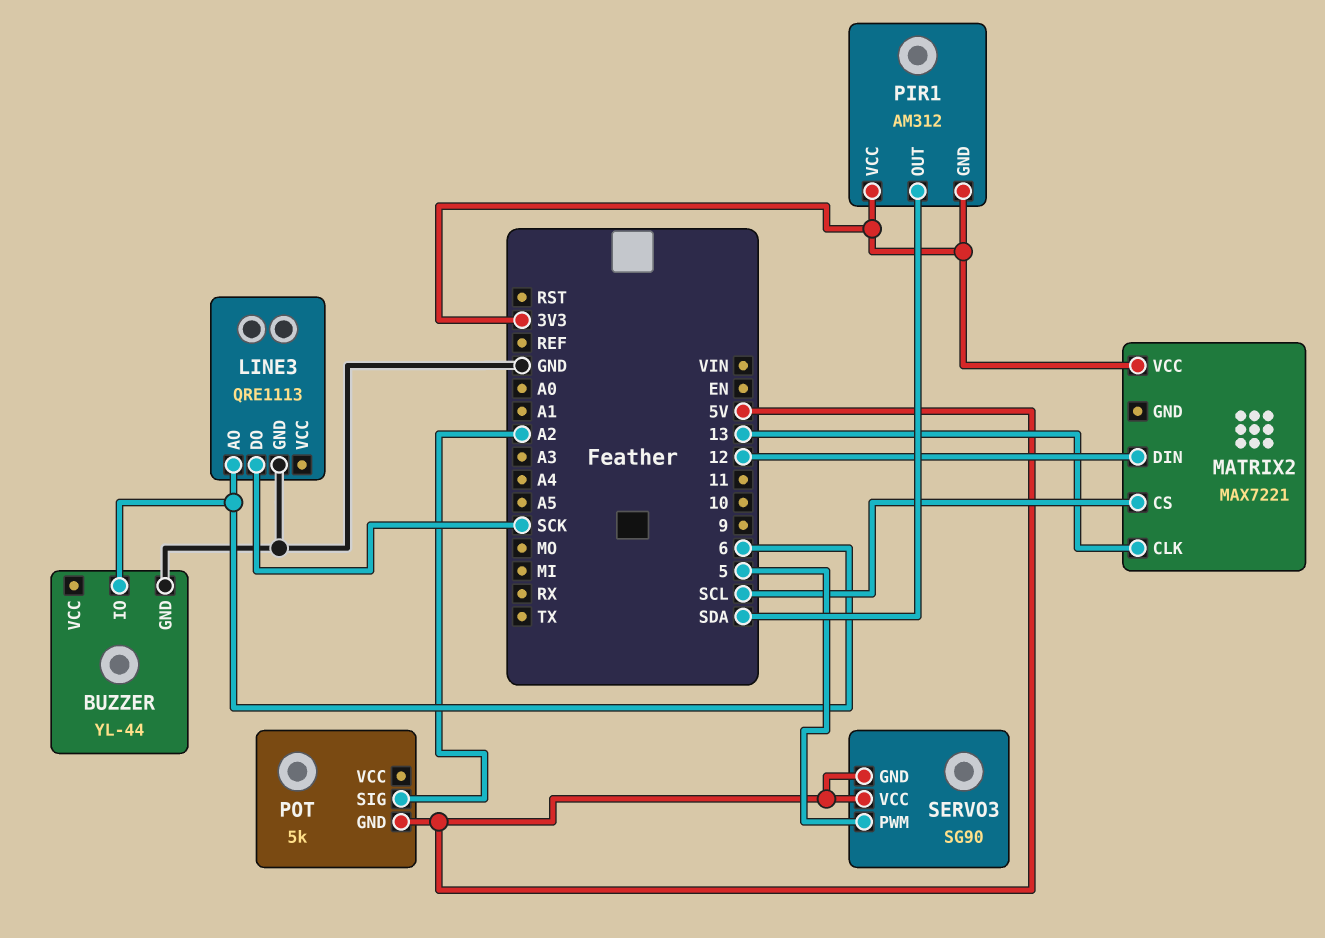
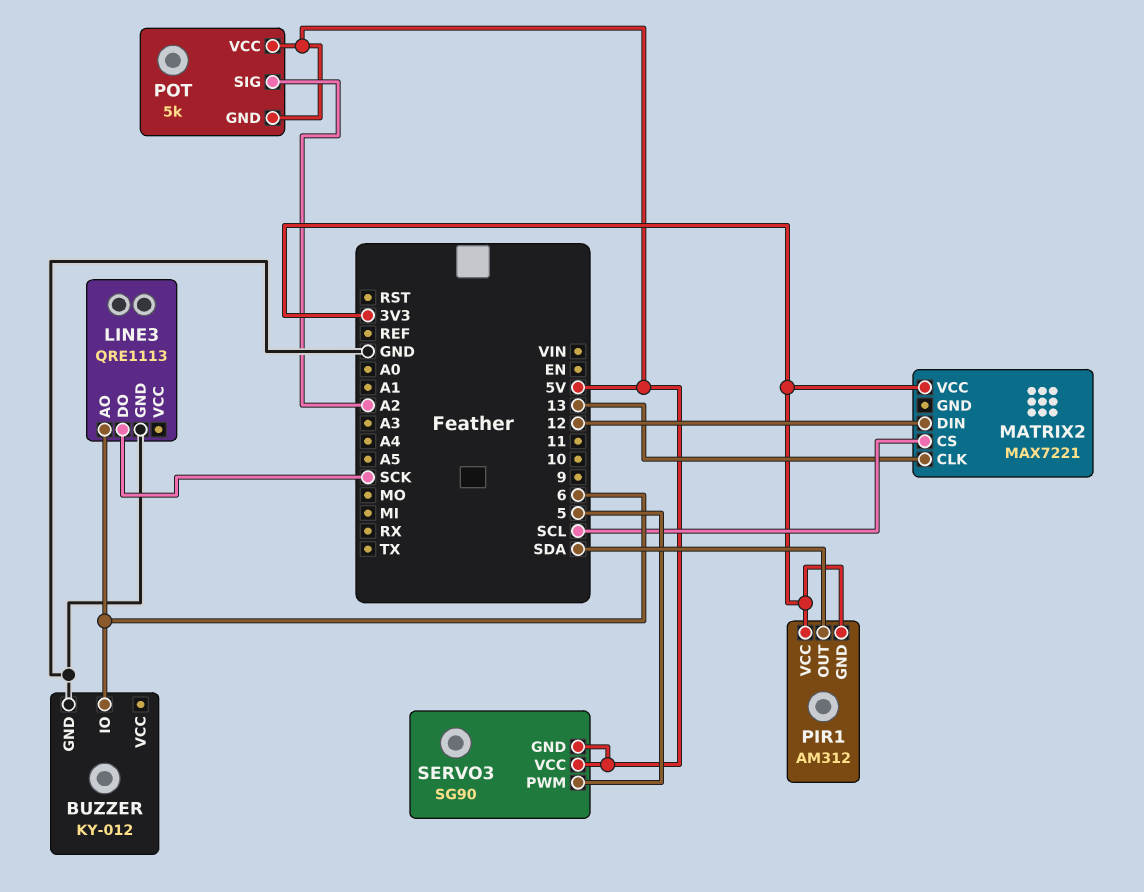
BUZZER: YL-44 -> KY-012
POT pin VCC: none -> 5V

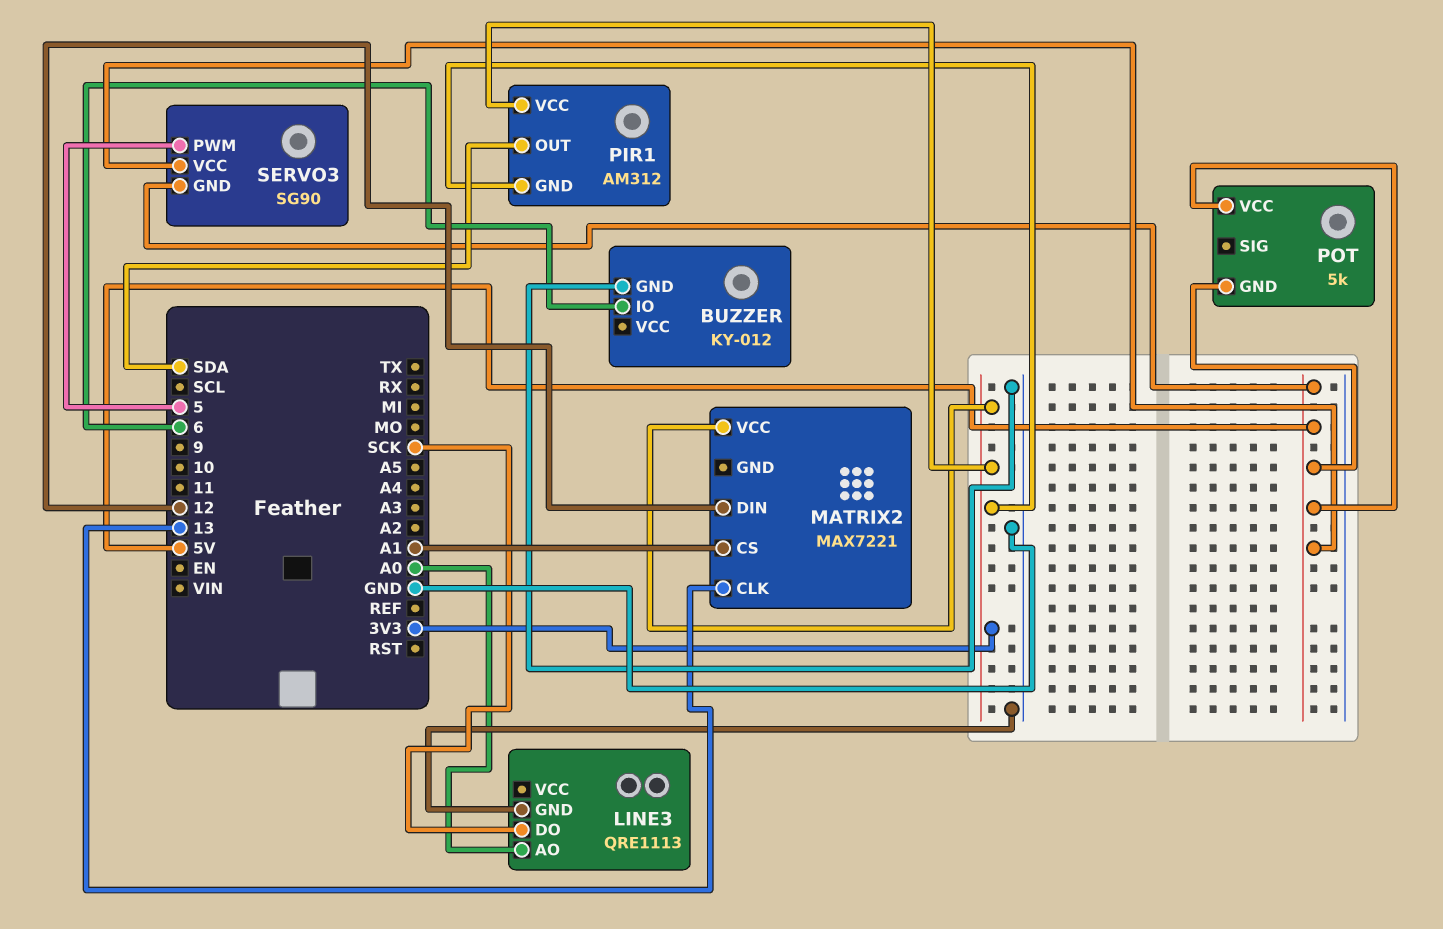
LINE3 pin AO: 6 -> A0
MATRIX2 pin CS: SCL -> A1
POT pin SIG: A2 -> none

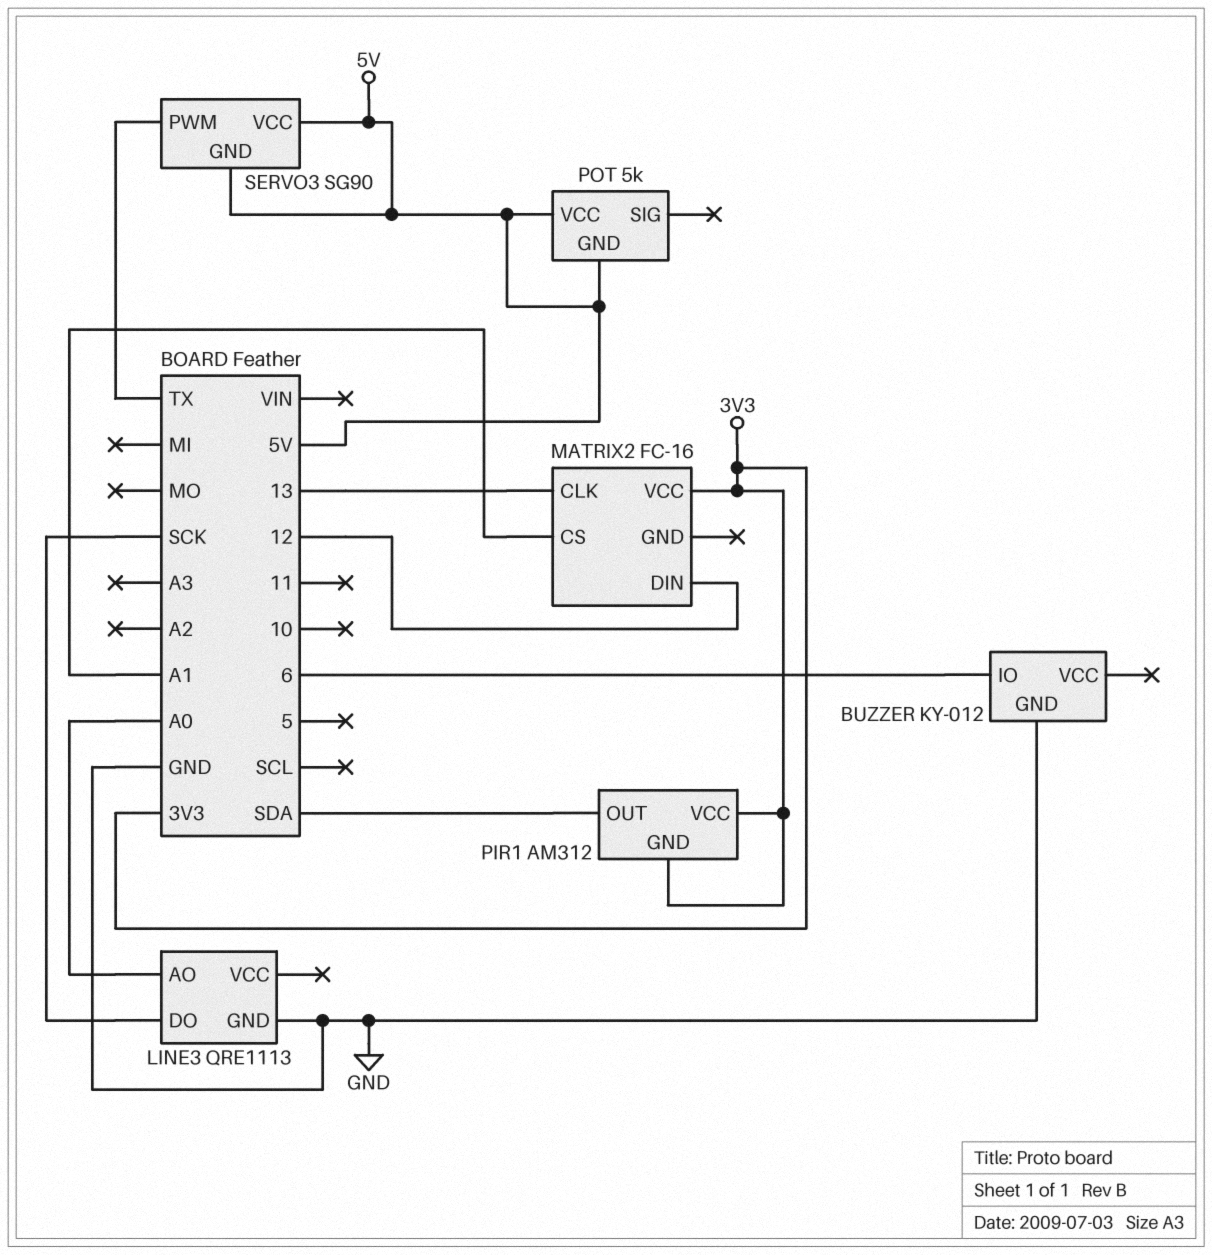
MATRIX2: MAX7221 -> FC-16
SERVO3 pin PWM: 5 -> TX

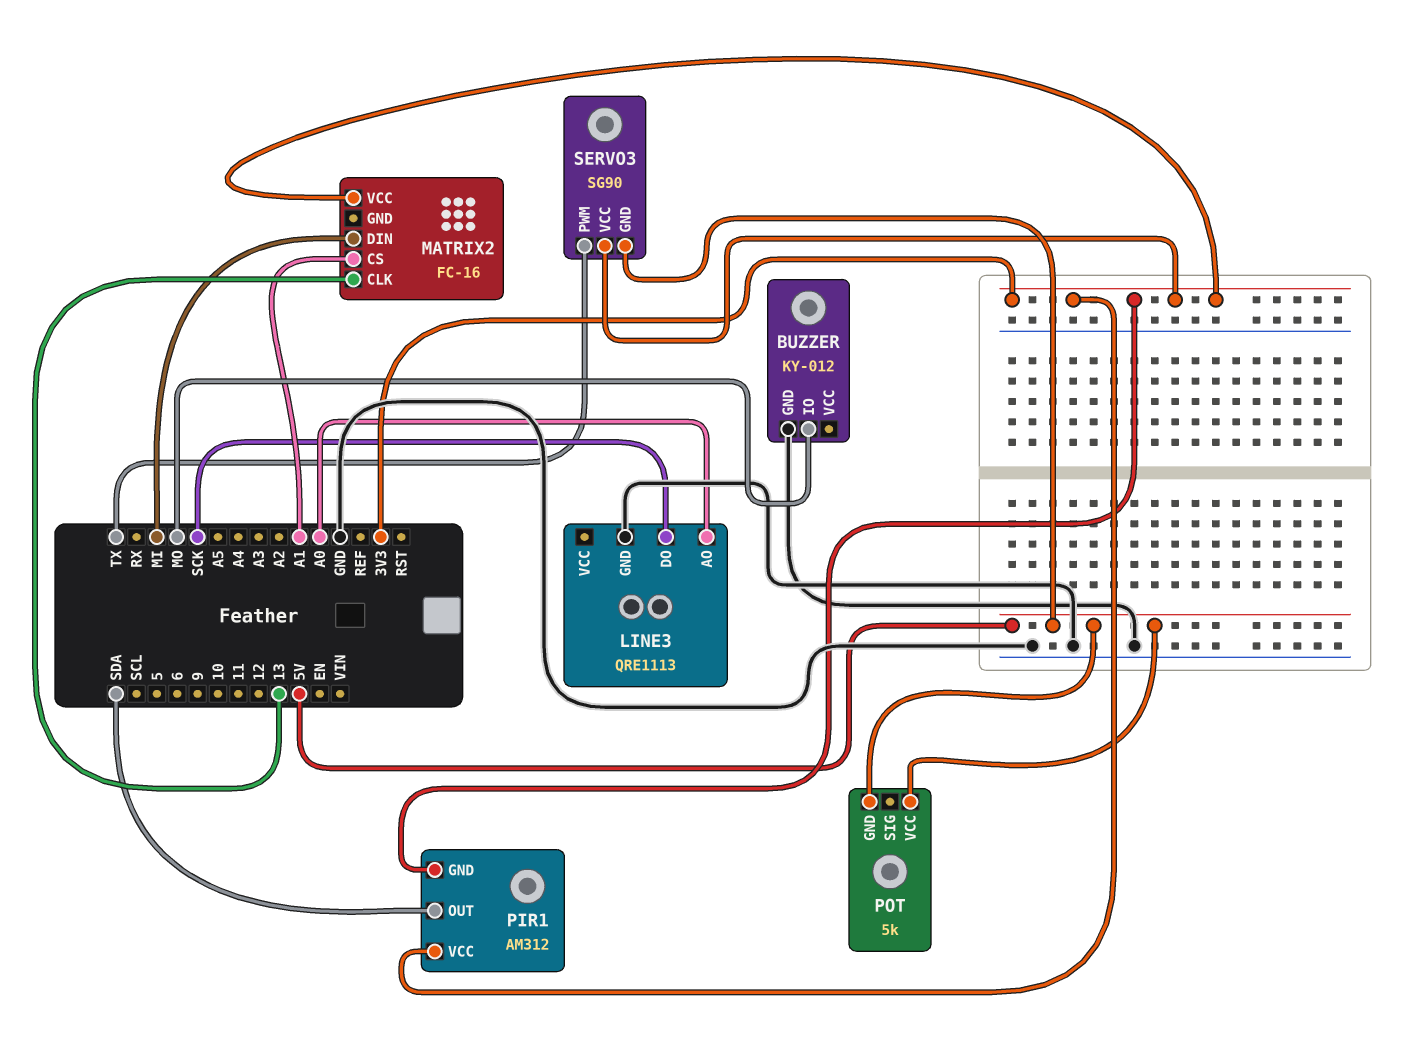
BUZZER pin IO: 6 -> MO
MATRIX2 pin DIN: 12 -> MI
SERVO3 pin VCC: 5V -> 3V3

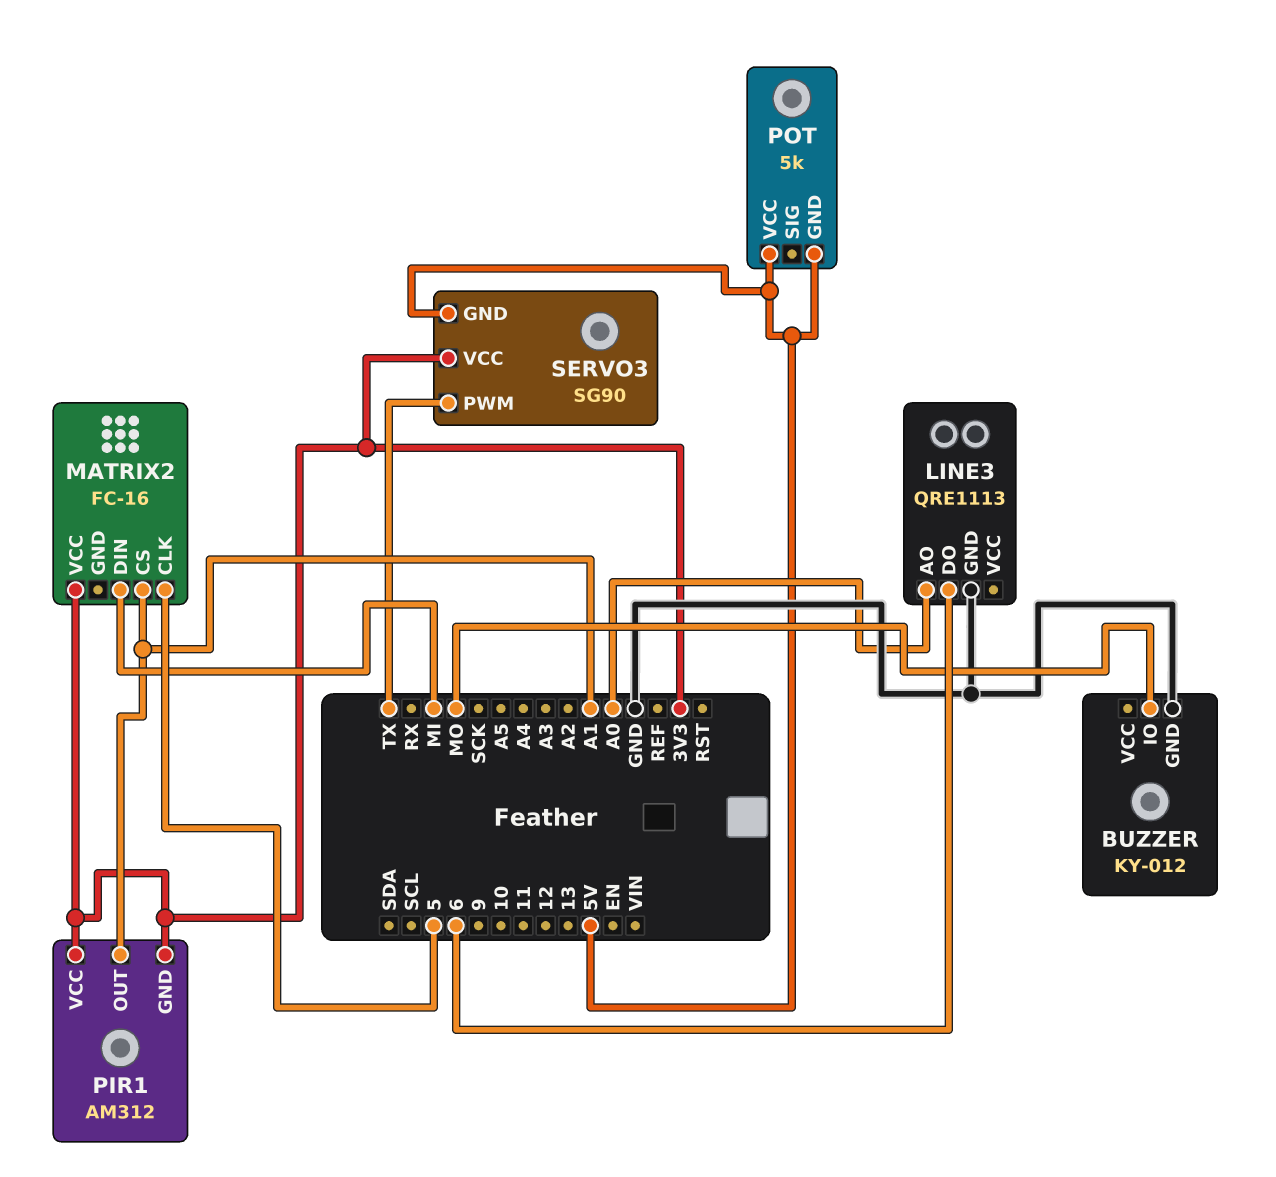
LINE3 pin DO: SCK -> 6
MATRIX2 pin CLK: 13 -> 5
PIR1 pin OUT: SDA -> A1

